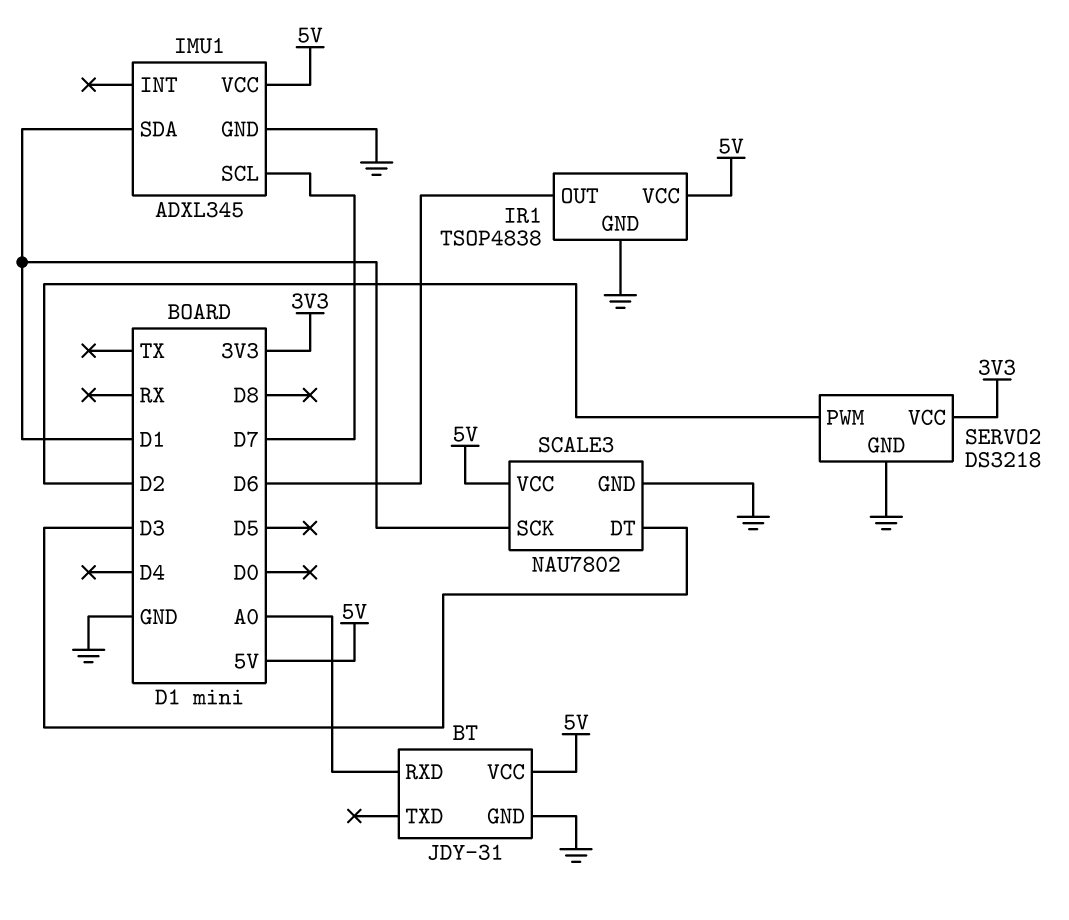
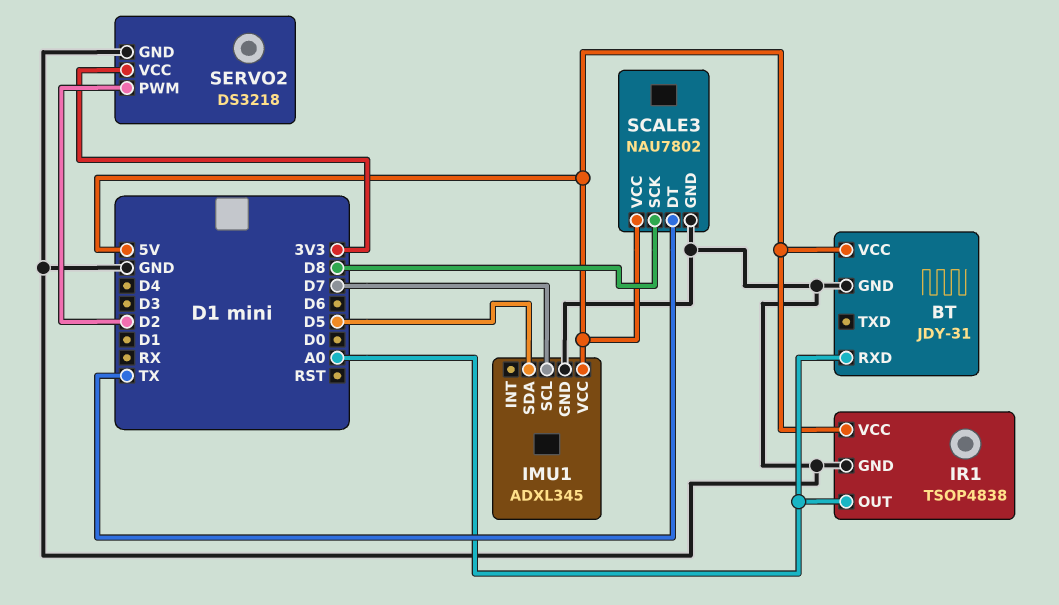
IMU1 pin SDA: D1 -> D5
IR1 pin OUT: D6 -> A0
SCALE3 pin DT: D3 -> TX
SCALE3 pin SCK: D1 -> D8

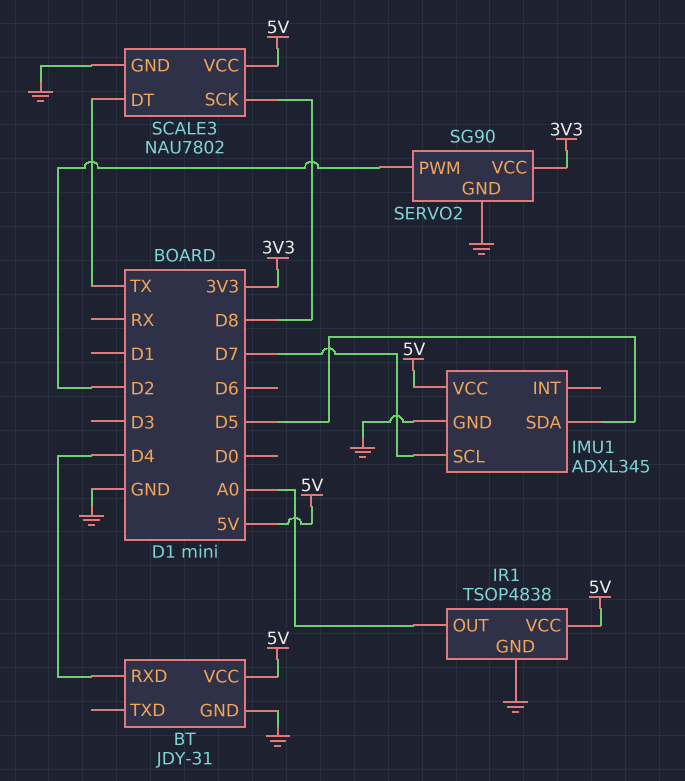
BT pin RXD: A0 -> D4
SERVO2: DS3218 -> SG90

